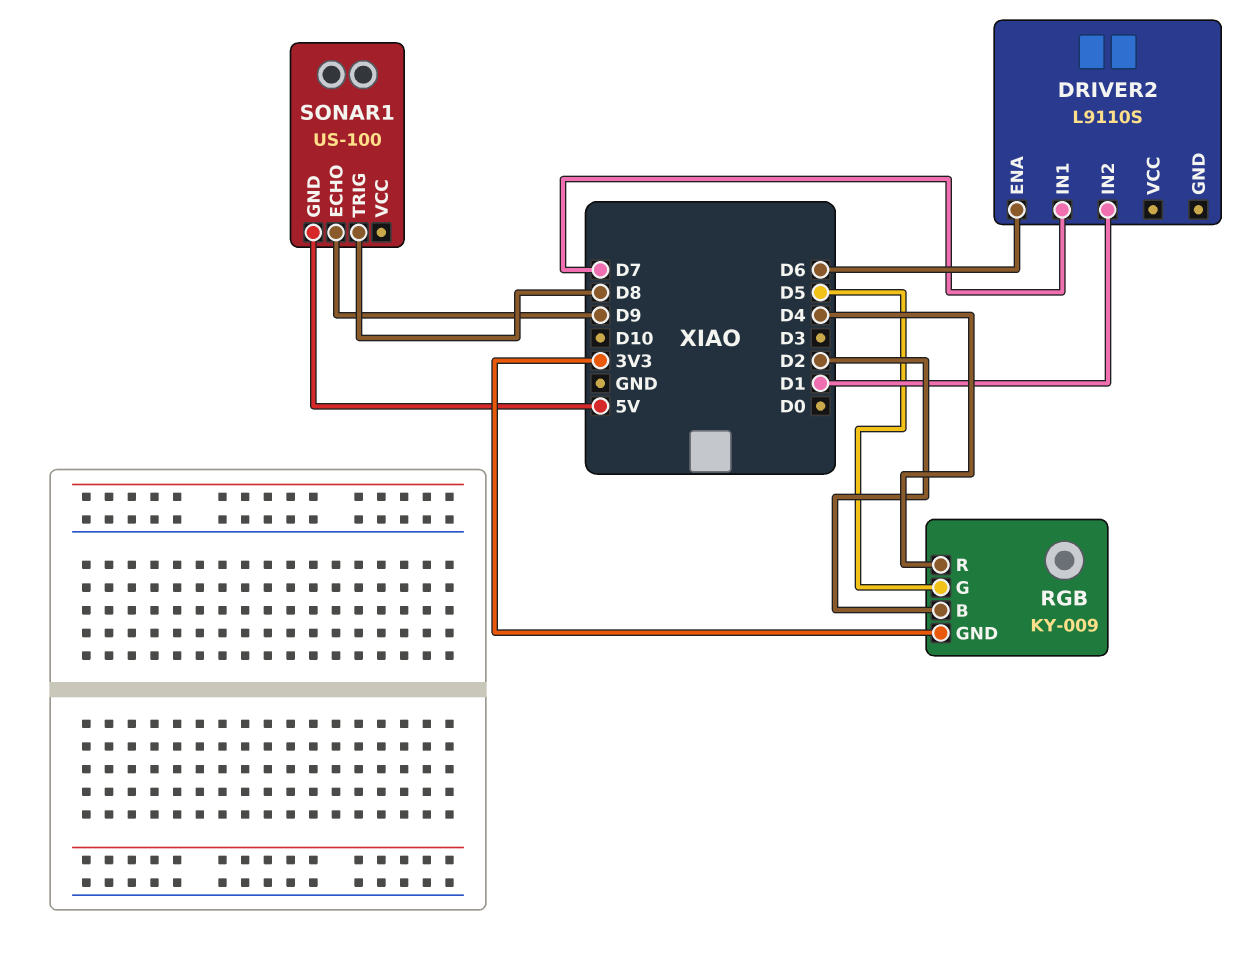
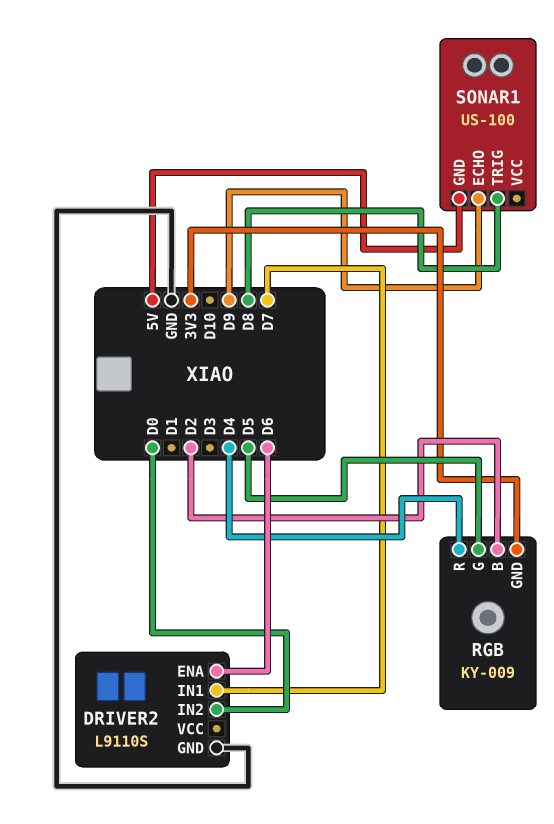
DRIVER2 pin GND: none -> GND
DRIVER2 pin IN2: D1 -> D0

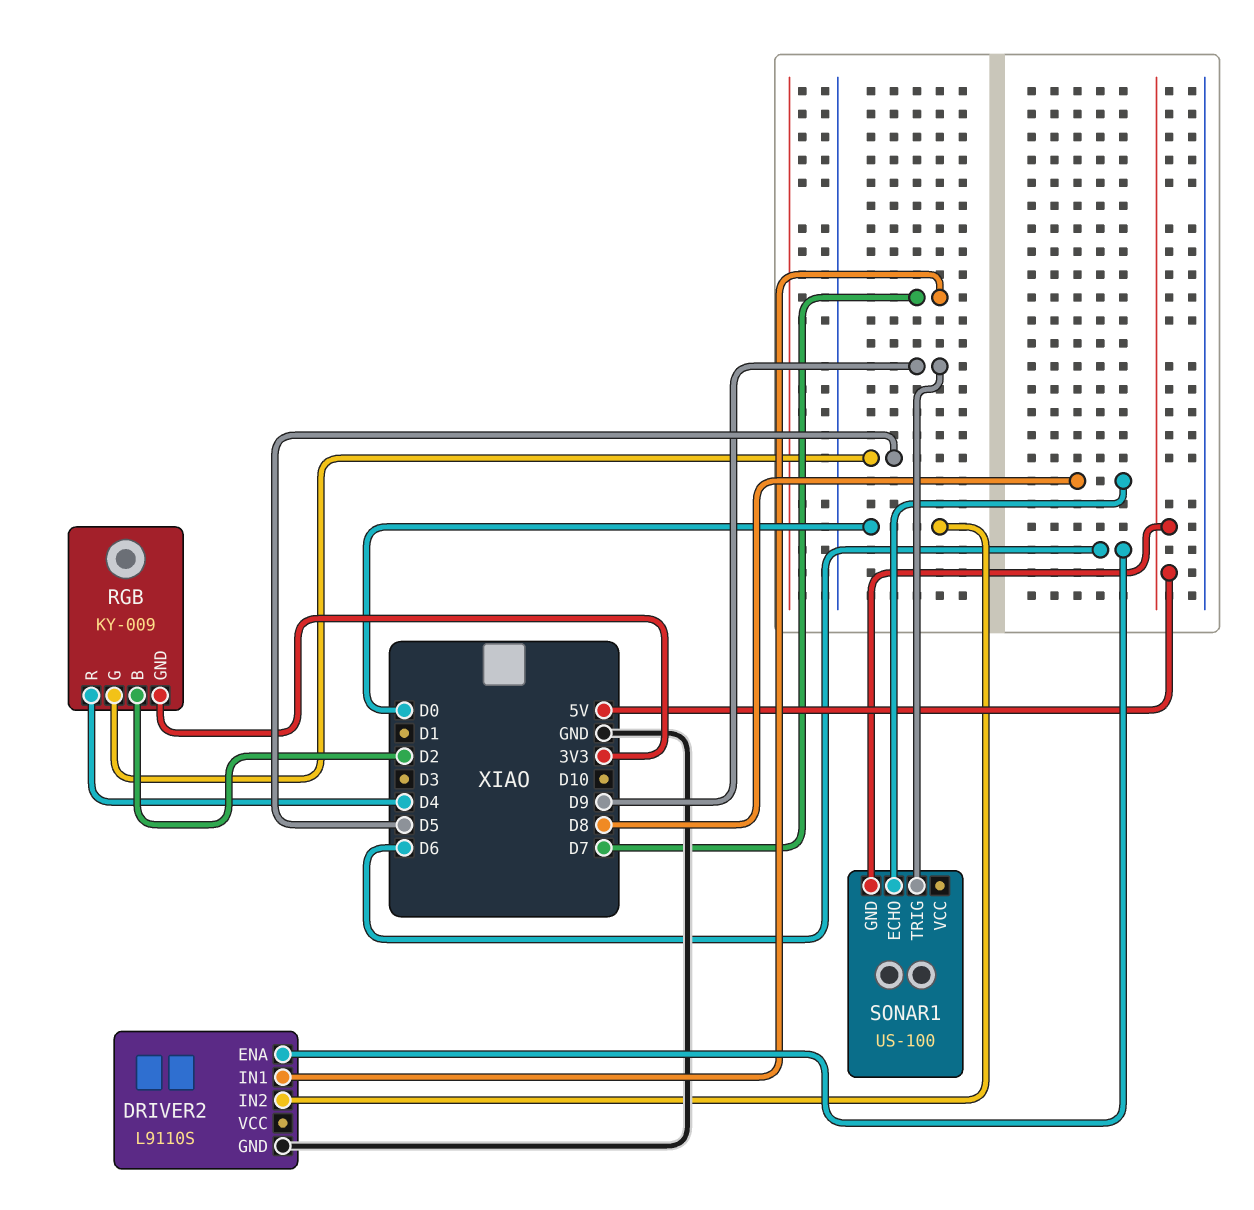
SONAR1 pin ECHO: D9 -> D8
SONAR1 pin TRIG: D8 -> D9

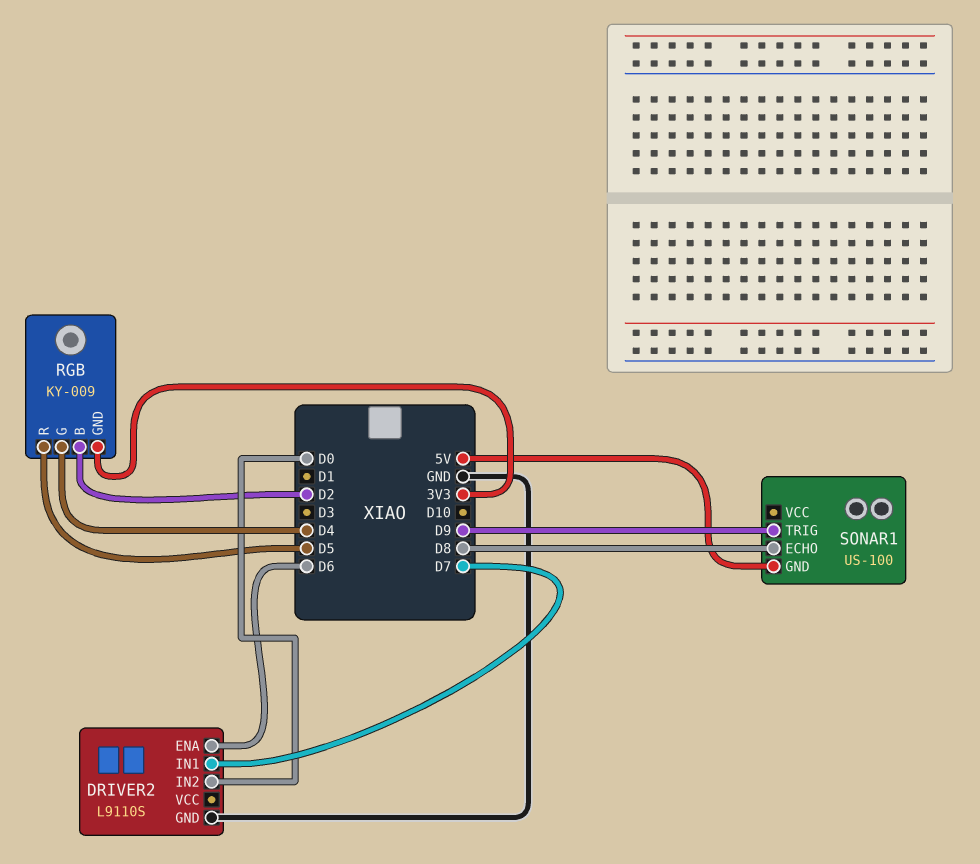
RGB pin G: D5 -> D4
RGB pin R: D4 -> D5

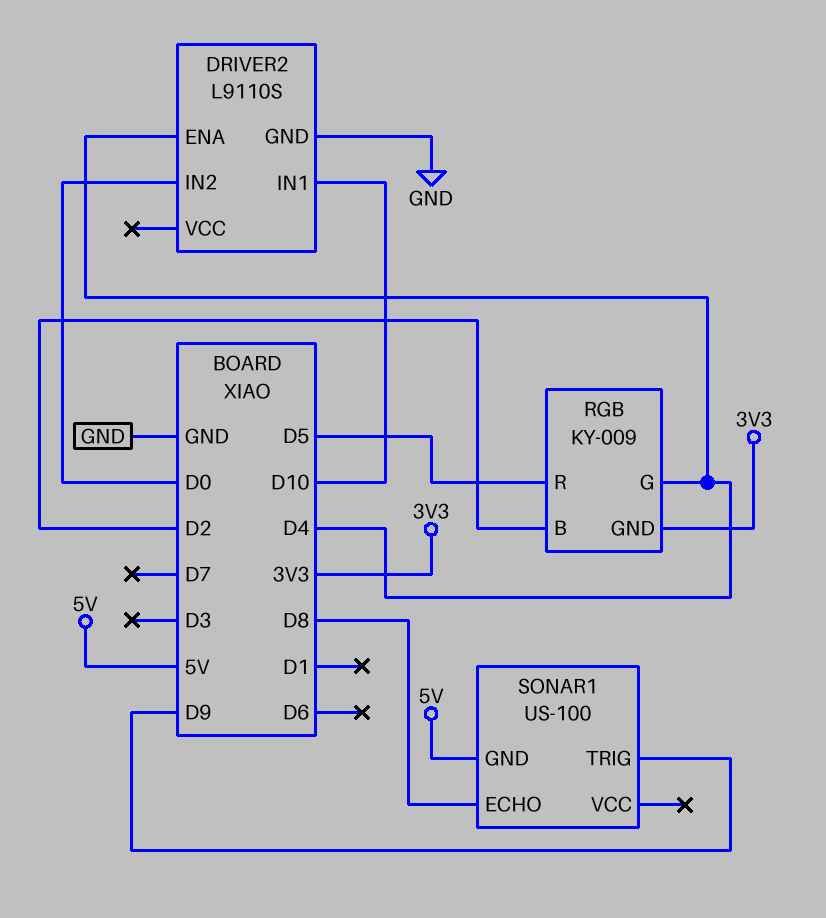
DRIVER2 pin ENA: D6 -> D4
DRIVER2 pin IN1: D7 -> D10

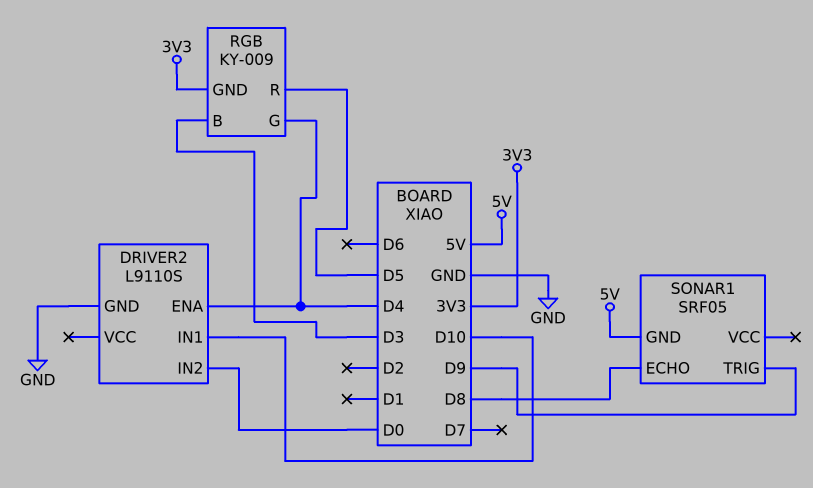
RGB pin B: D2 -> D3
SONAR1: US-100 -> SRF05

